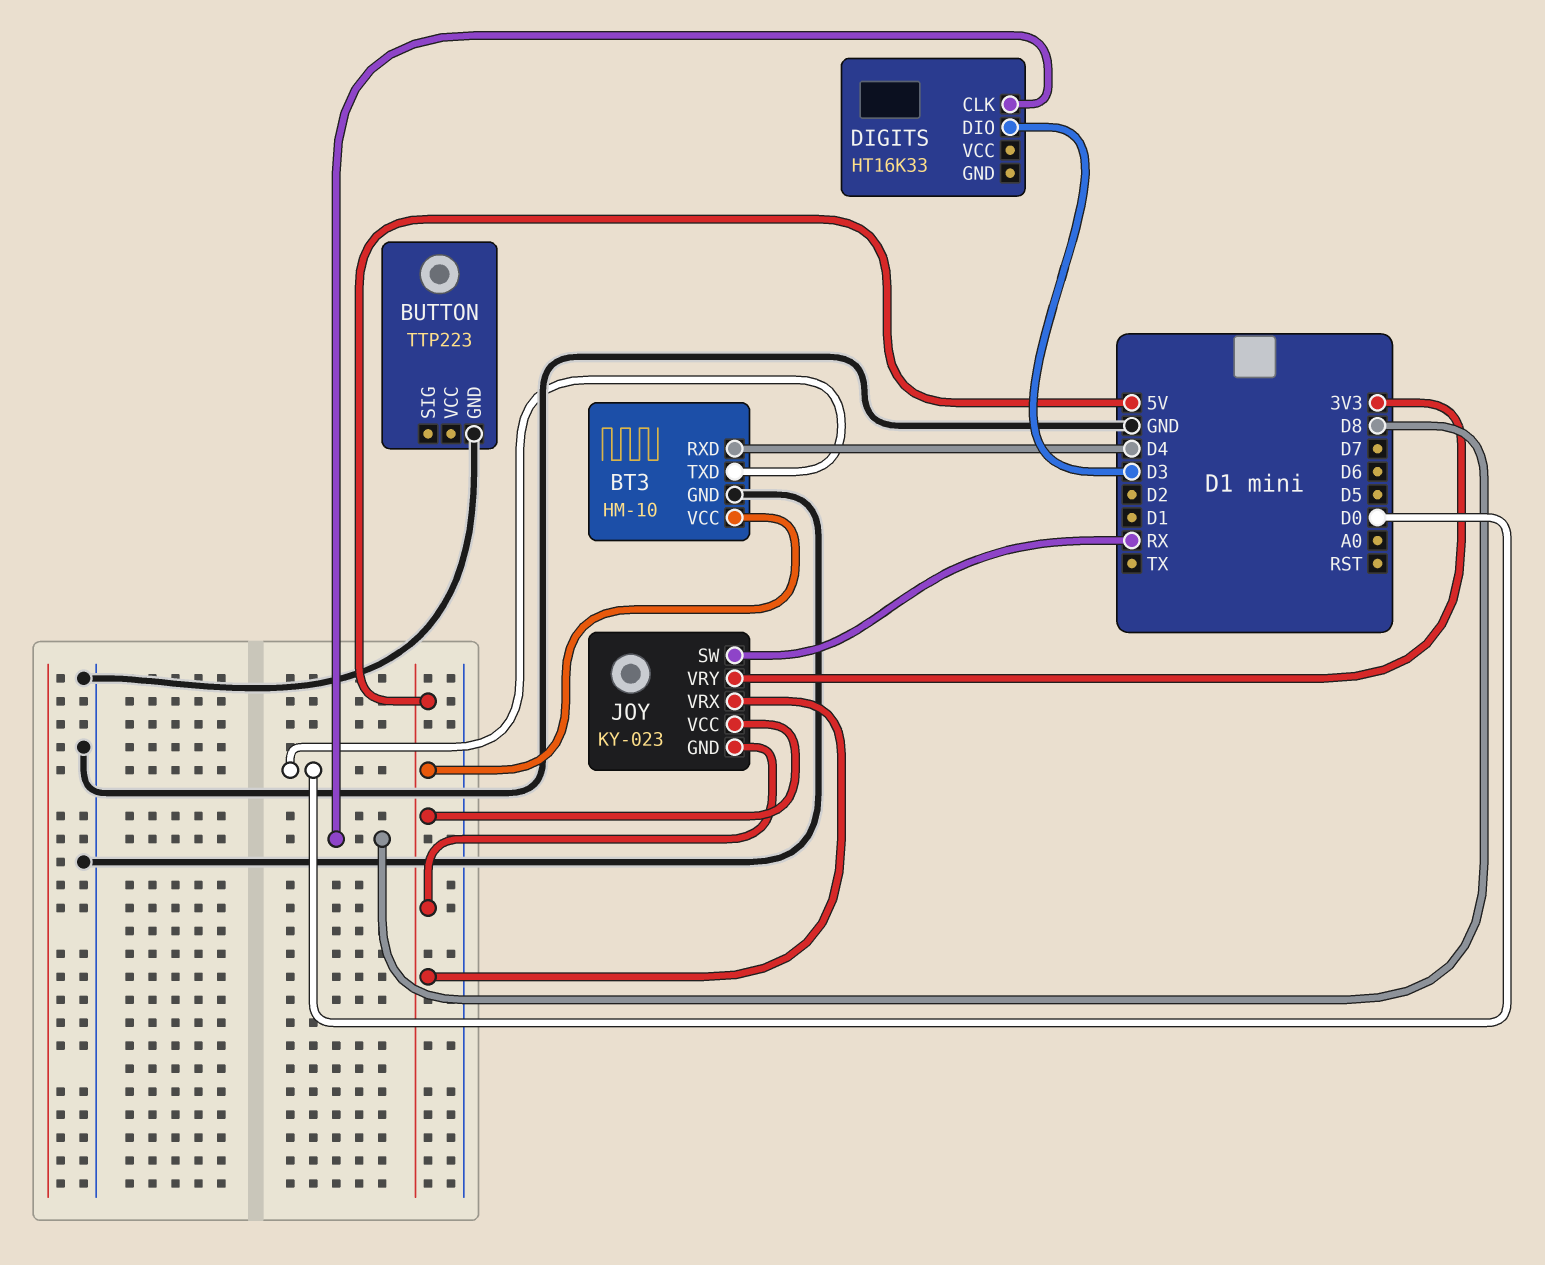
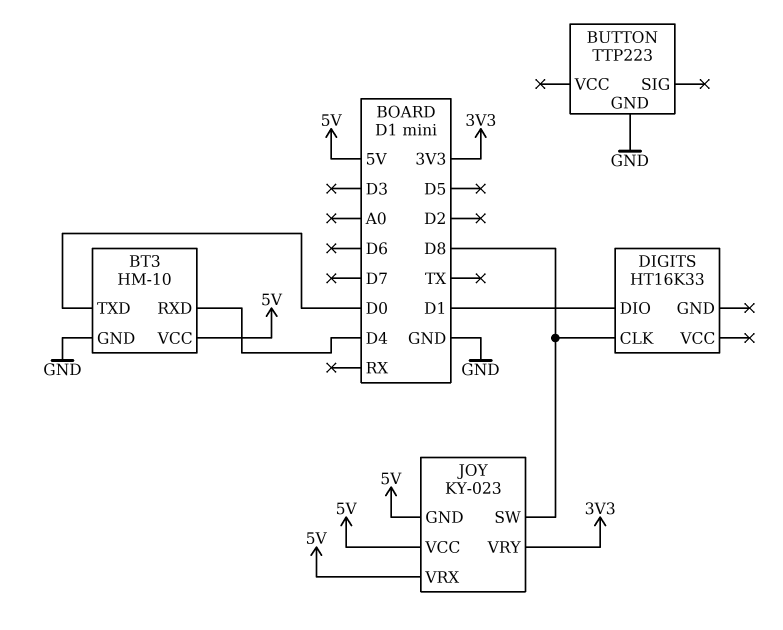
DIGITS pin DIO: D3 -> D1
JOY pin SW: RX -> D8

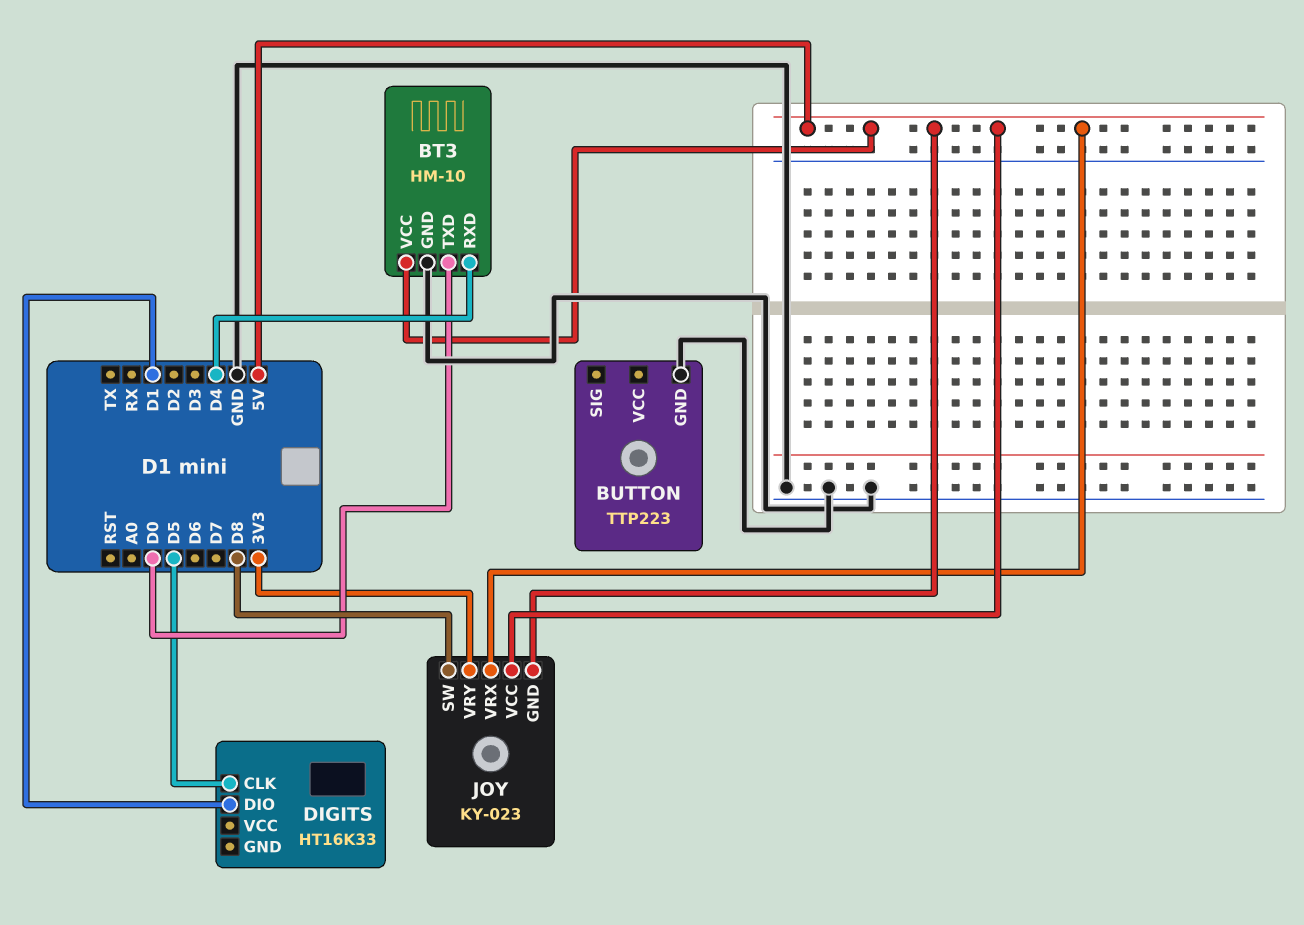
DIGITS pin CLK: D8 -> D5

